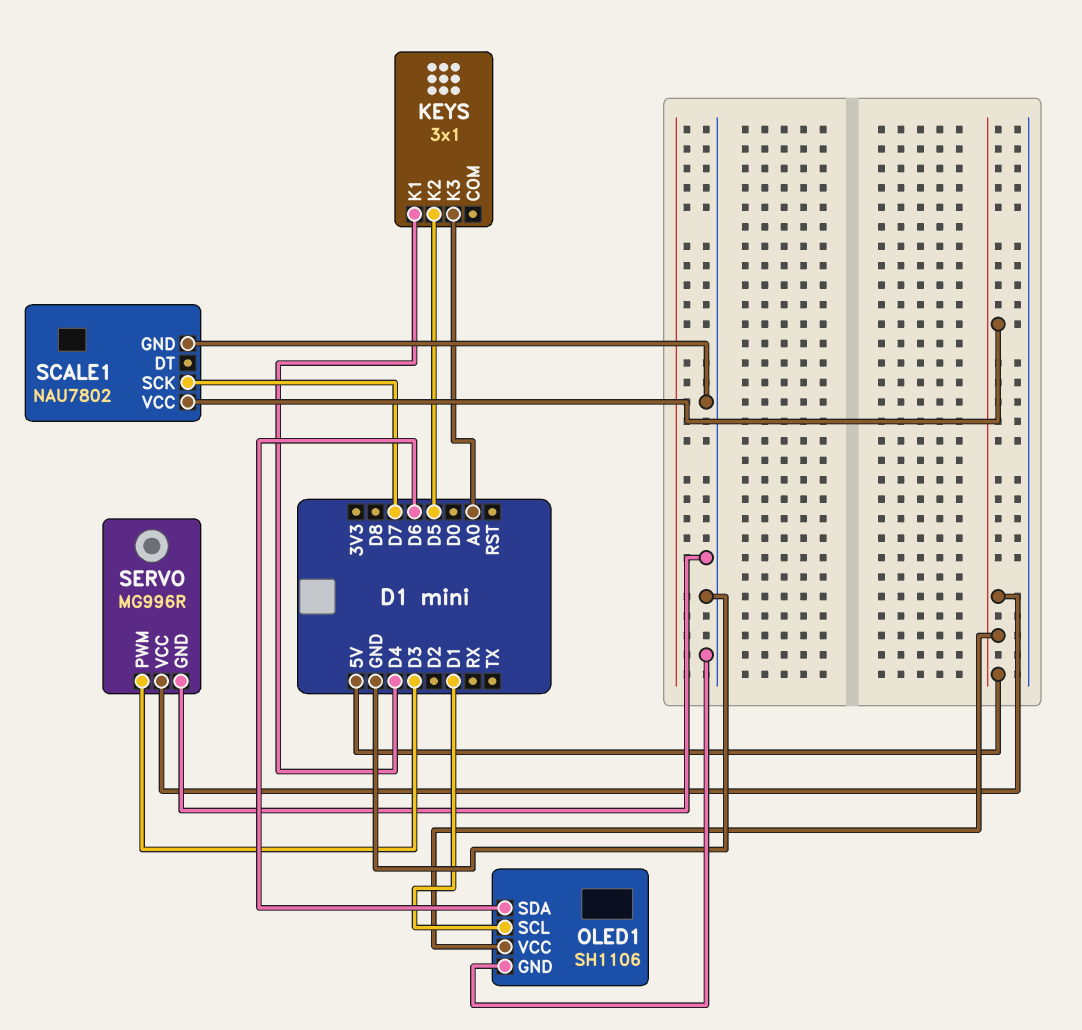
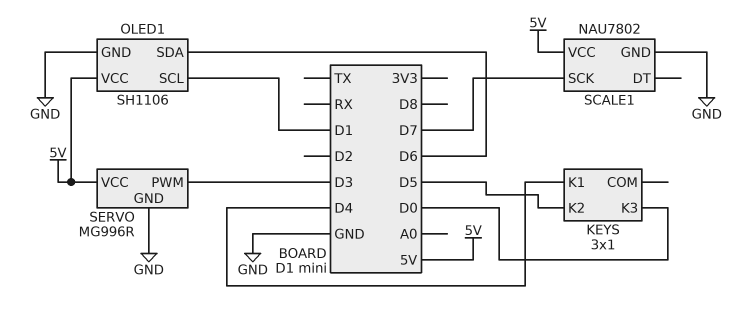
KEYS pin K3: A0 -> D0

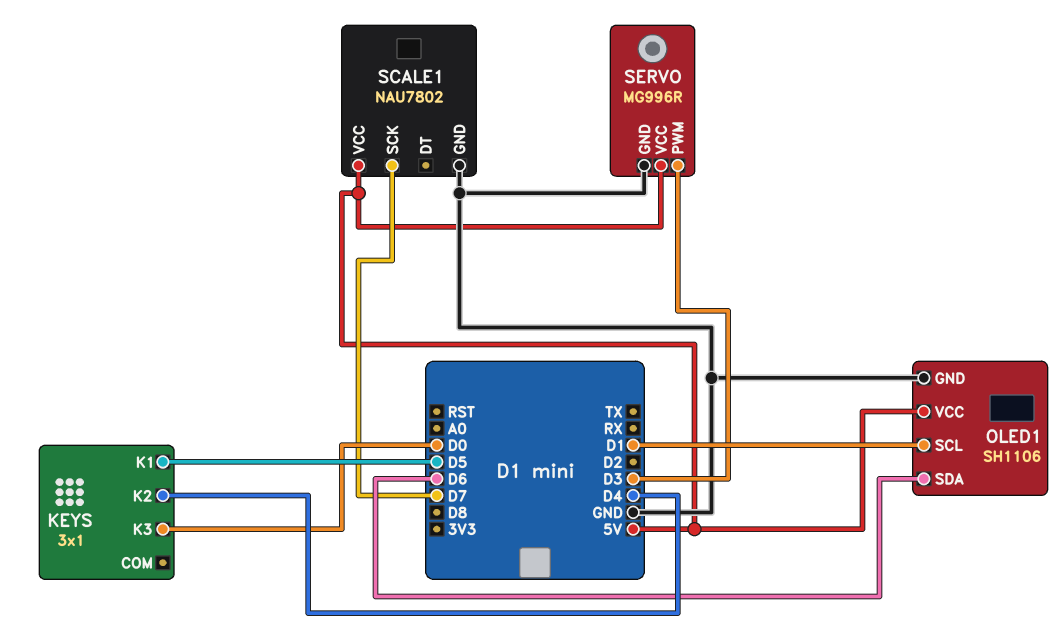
KEYS pin K1: D4 -> D5
KEYS pin K2: D5 -> D4

